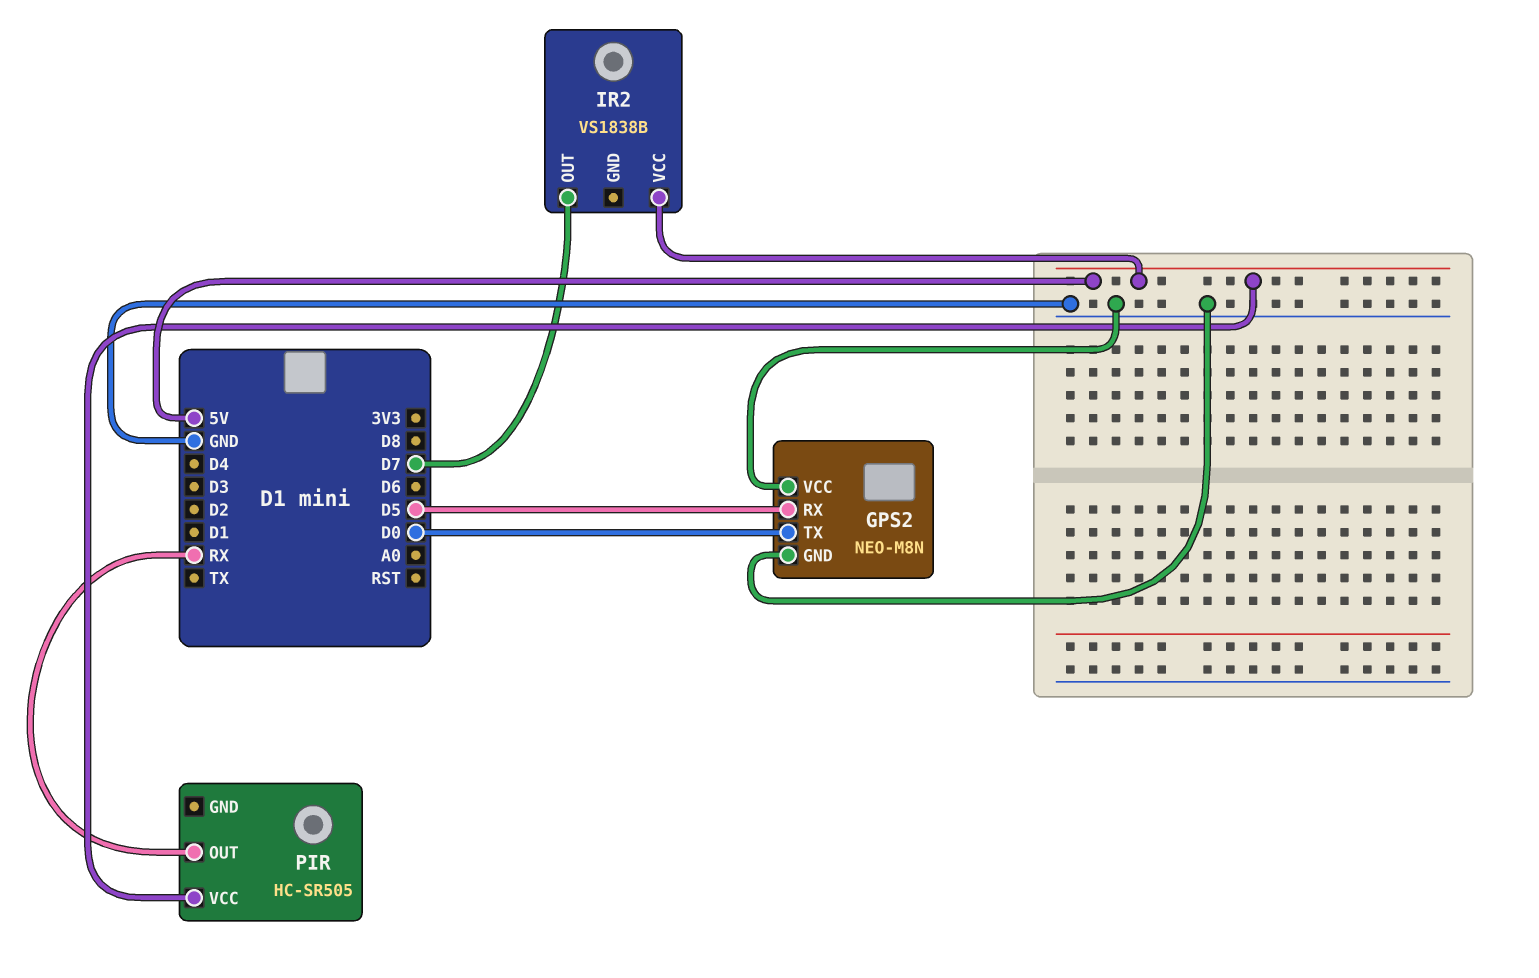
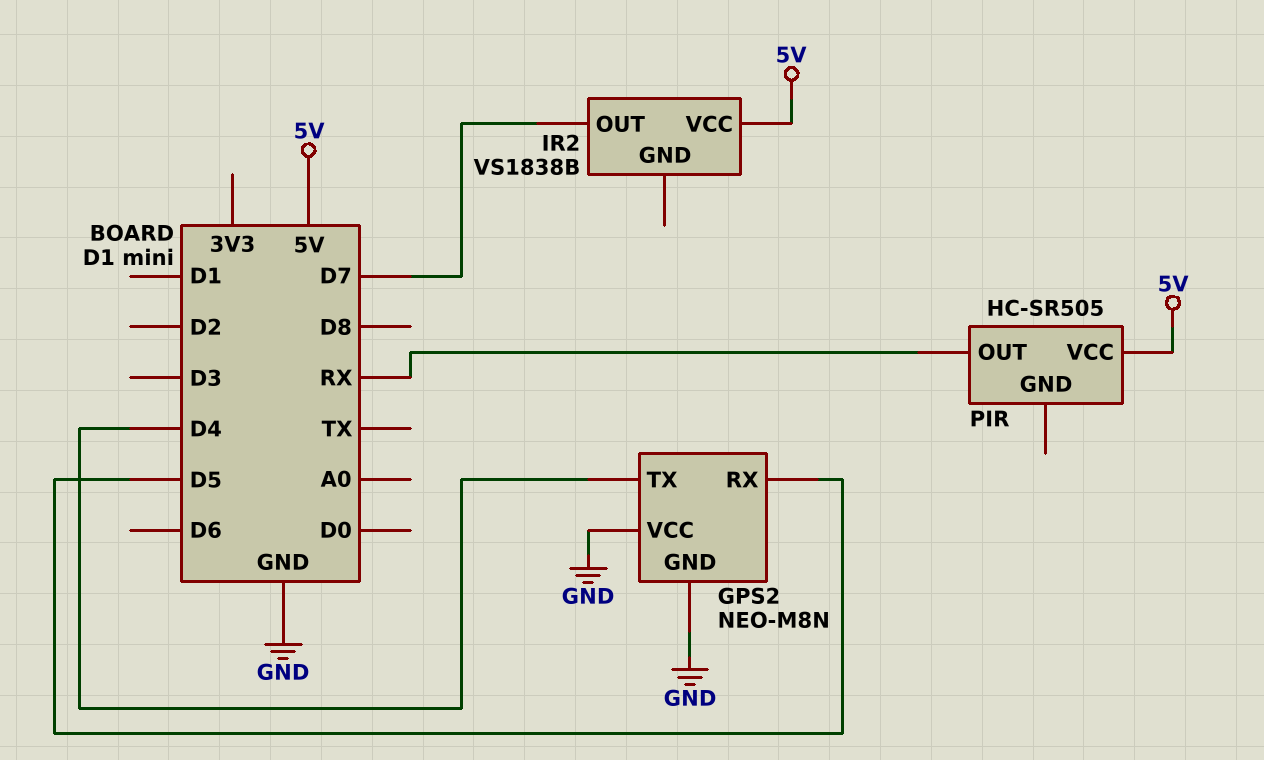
GPS2 pin TX: D0 -> D4

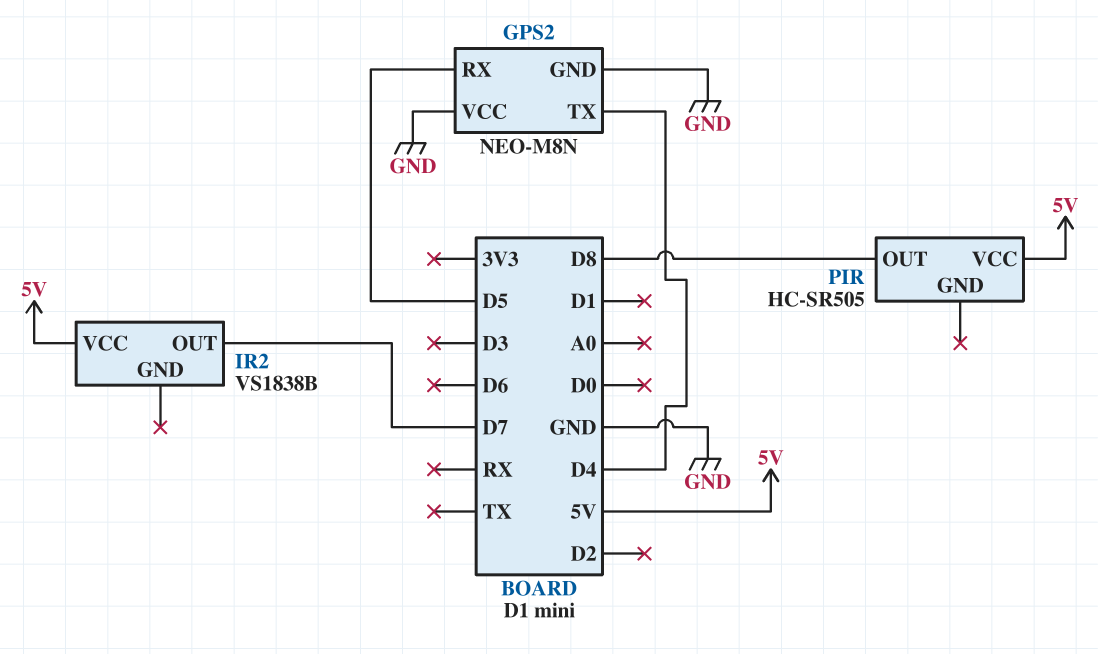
PIR pin OUT: RX -> D8

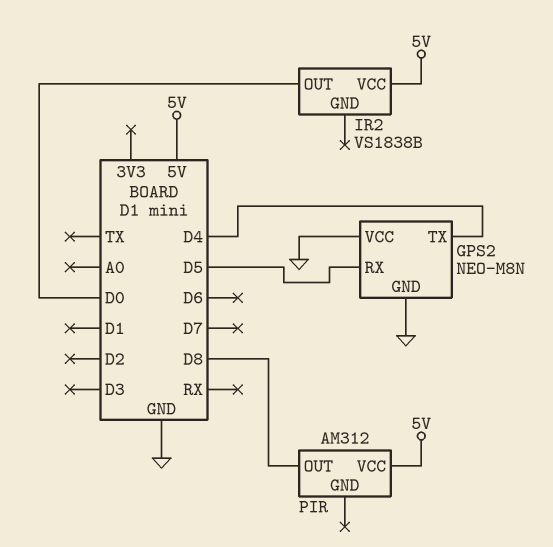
IR2 pin OUT: D7 -> D0
PIR: HC-SR505 -> AM312

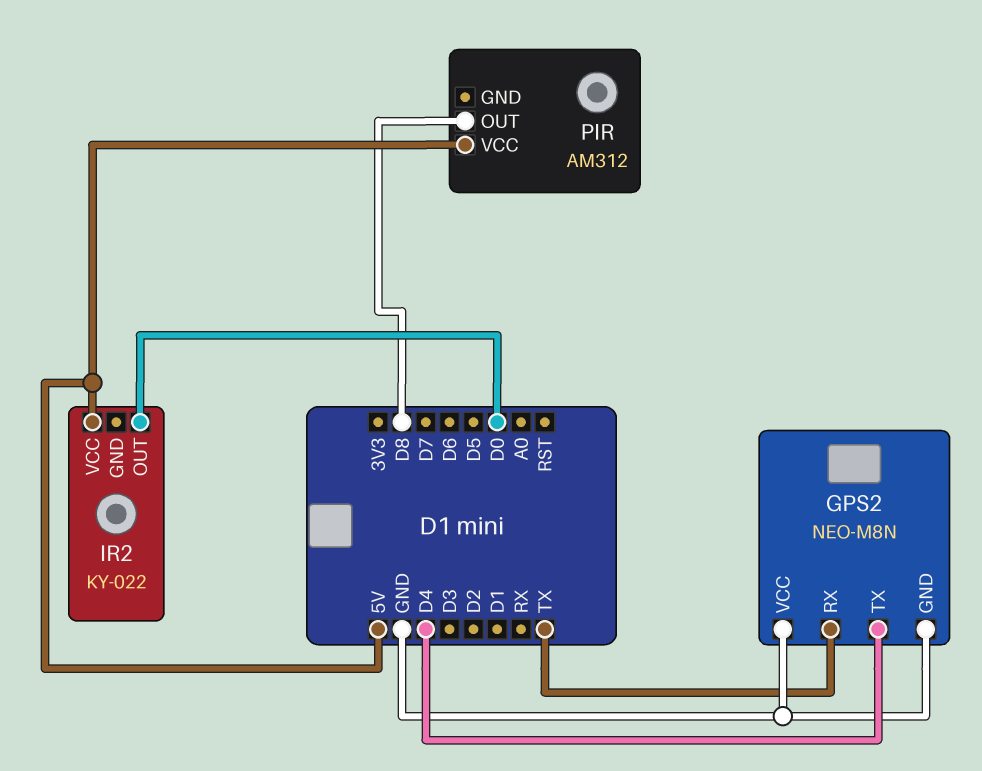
GPS2 pin RX: D5 -> TX
IR2: VS1838B -> KY-022

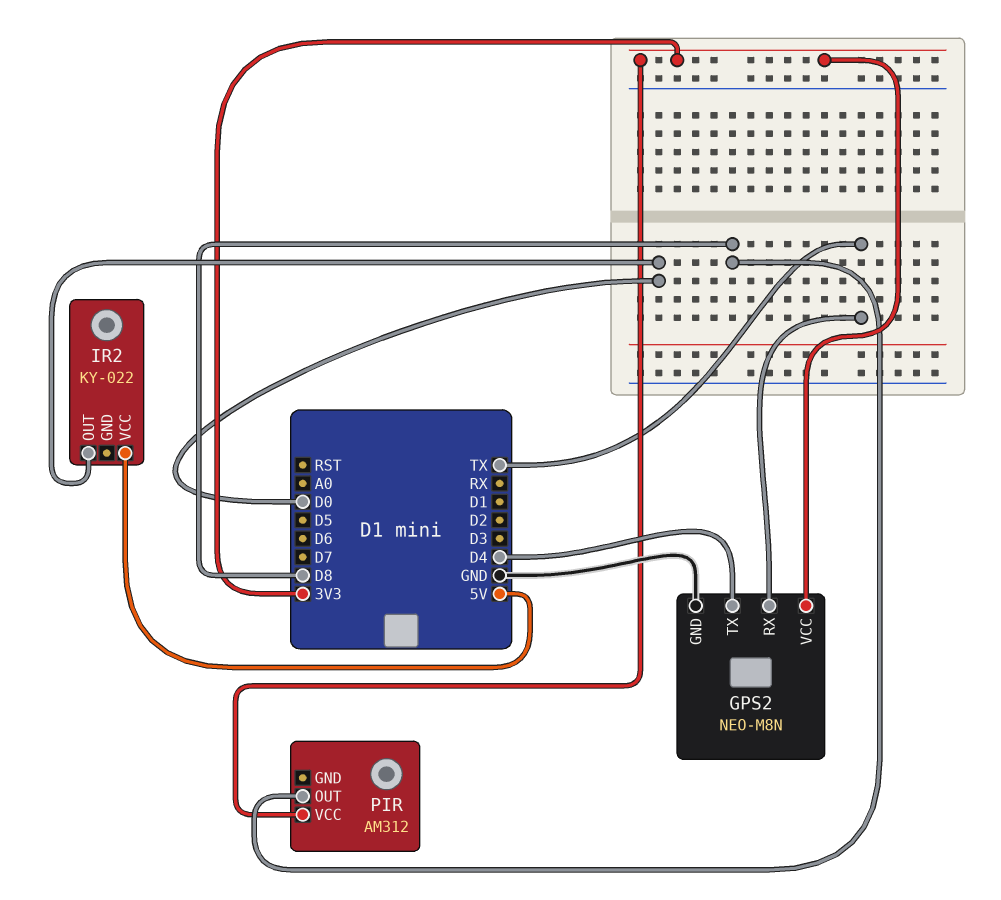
GPS2 pin VCC: GND -> 3V3
PIR pin VCC: 5V -> 3V3

